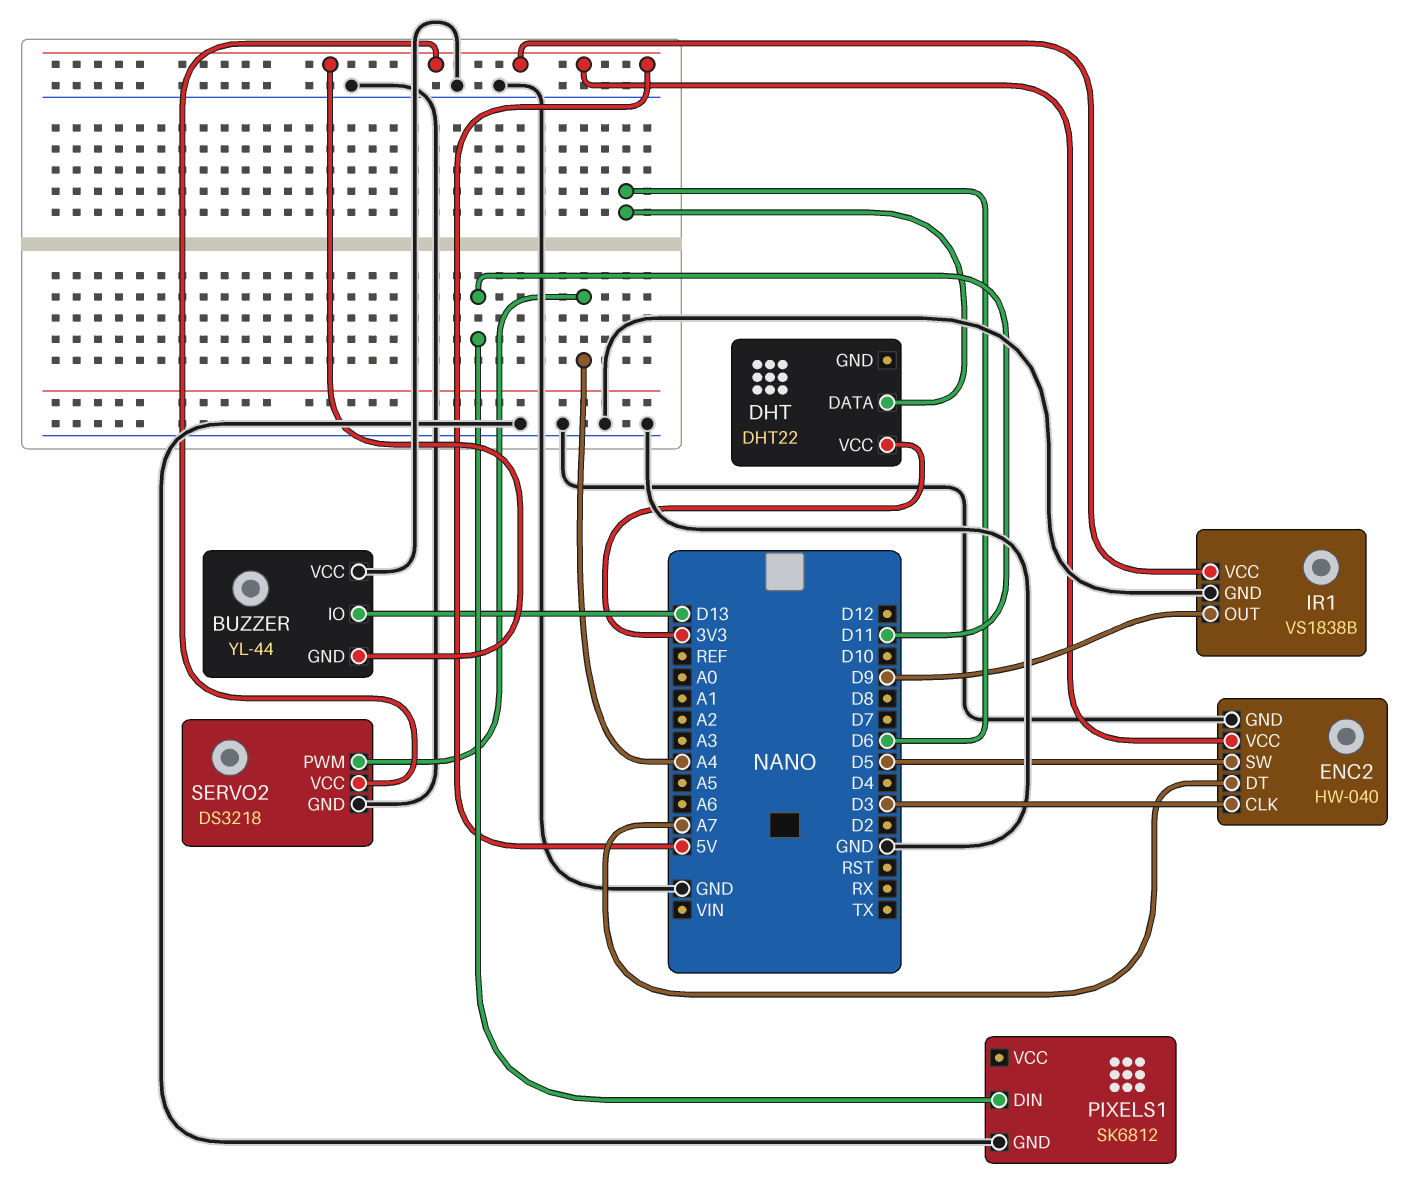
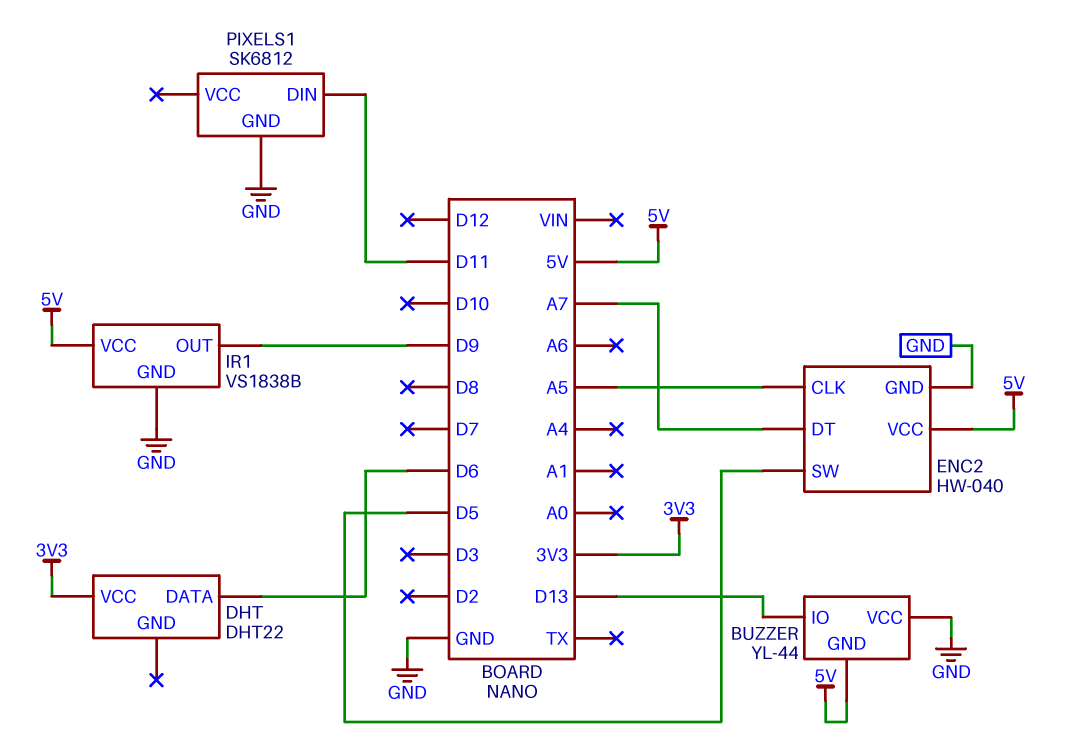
ENC2 pin CLK: D3 -> A5
SERVO2: DS3218 -> none
SERVO2 pin GND: GND -> none
SERVO2 pin PWM: A4 -> none
SERVO2 pin VCC: 5V -> none

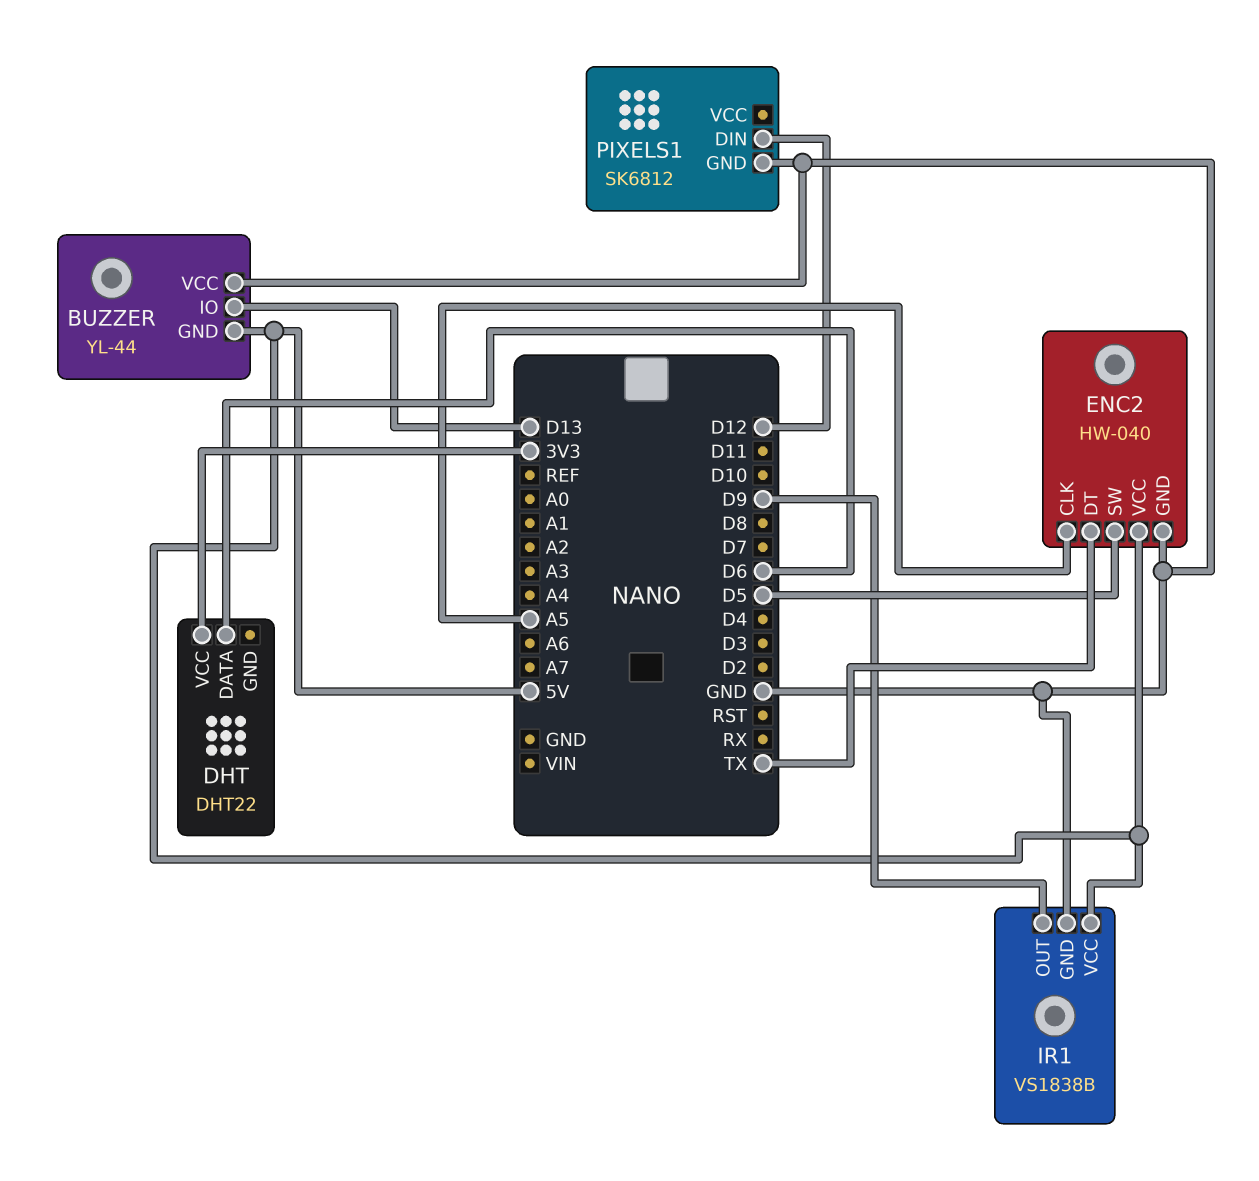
ENC2 pin DT: A7 -> TX
PIXELS1 pin DIN: D11 -> D12

